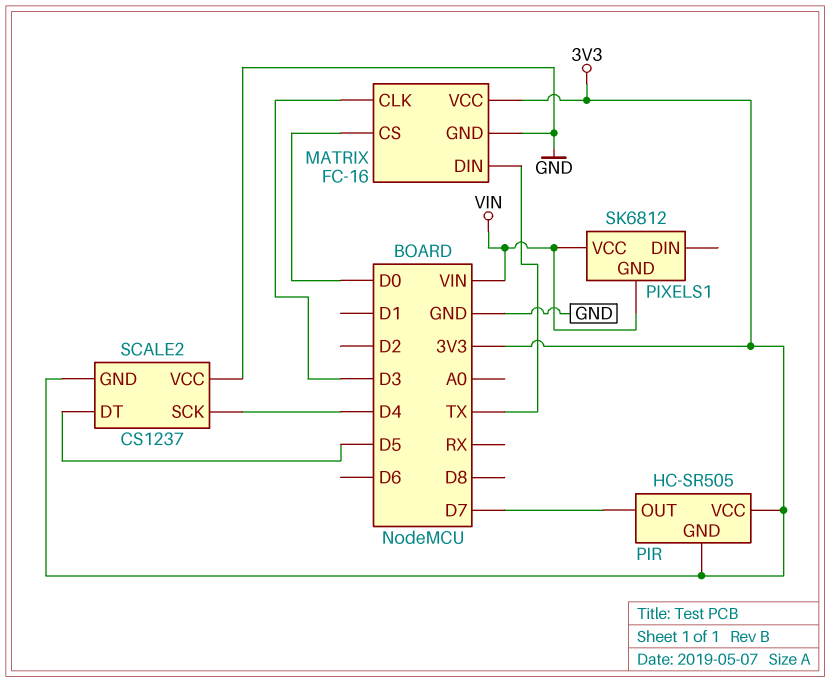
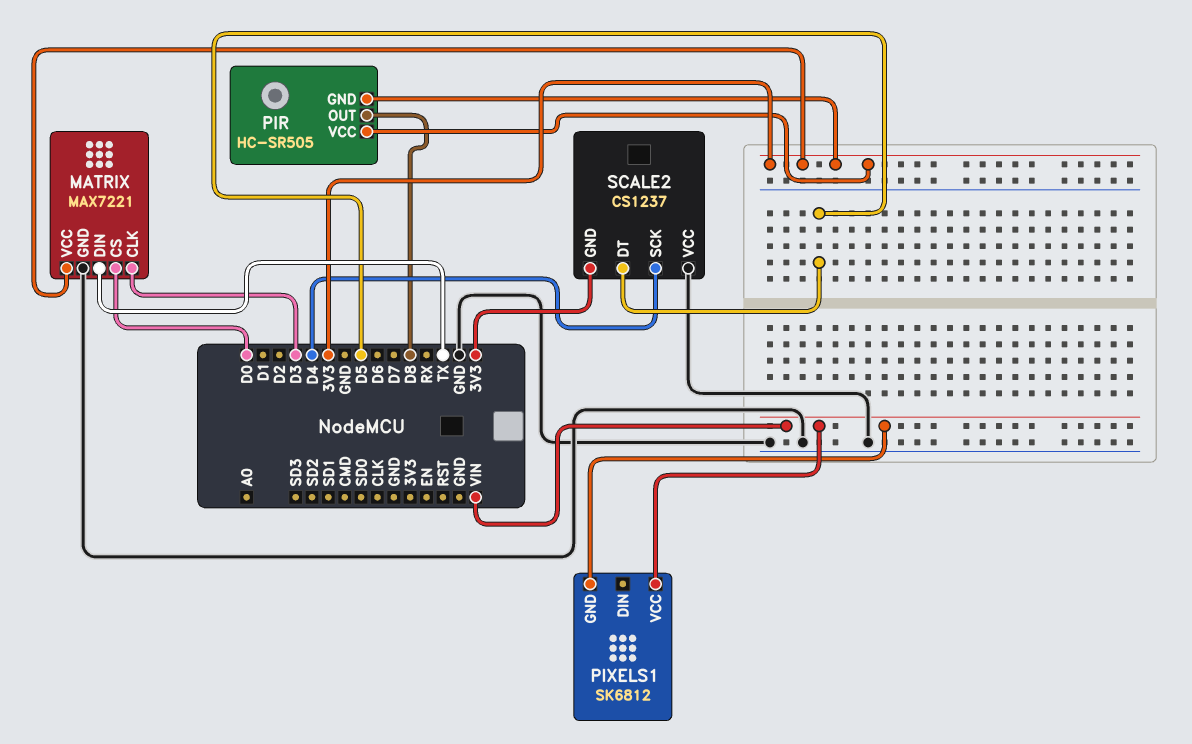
MATRIX: FC-16 -> MAX7221
PIR pin OUT: D7 -> D8

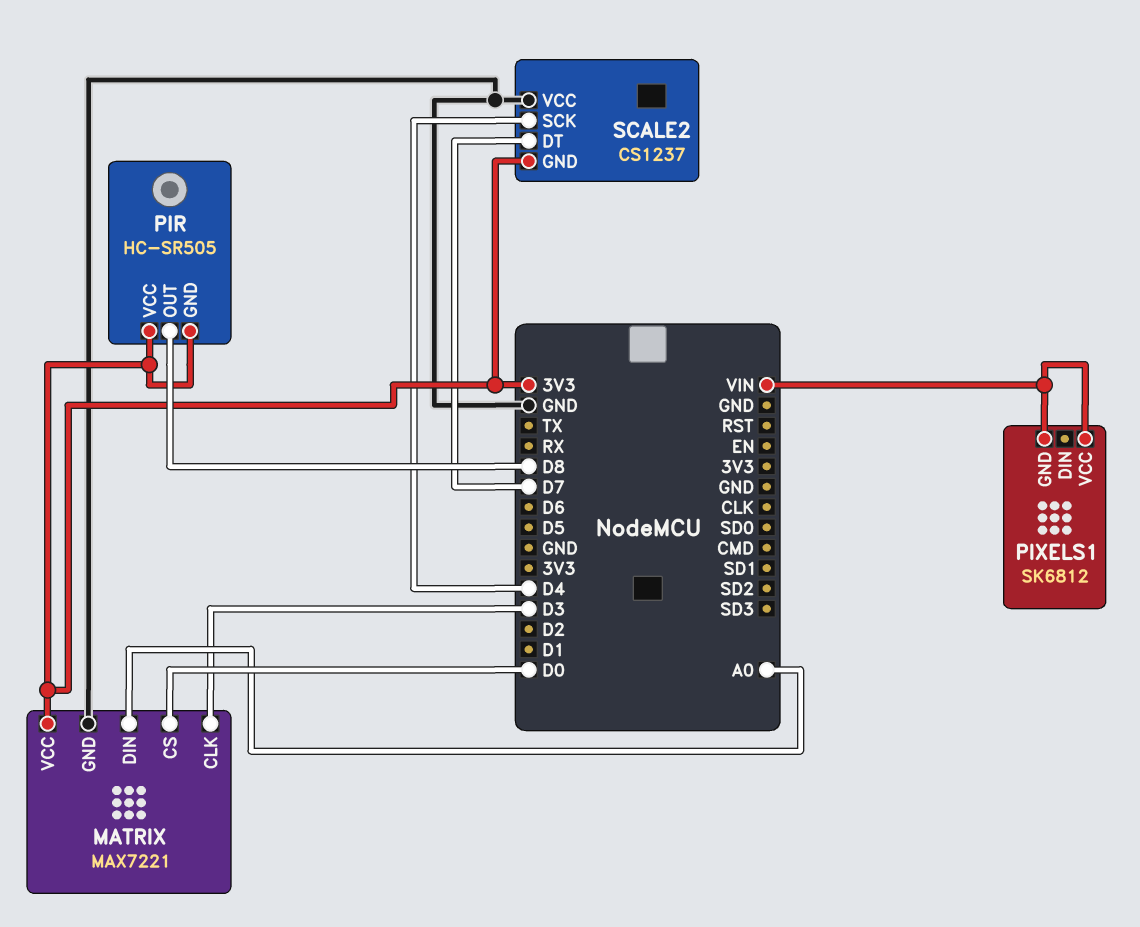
MATRIX pin DIN: TX -> A0
SCALE2 pin DT: D5 -> D7

